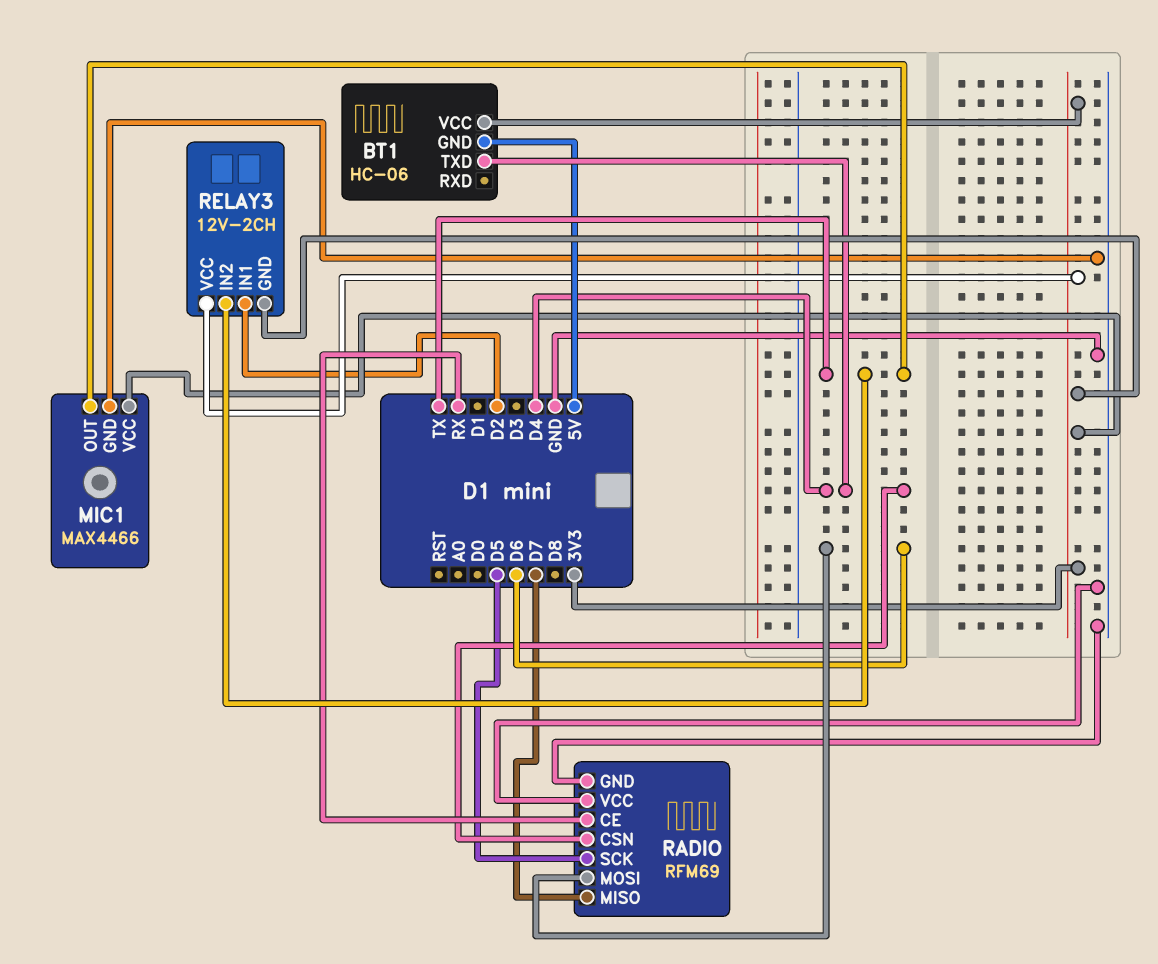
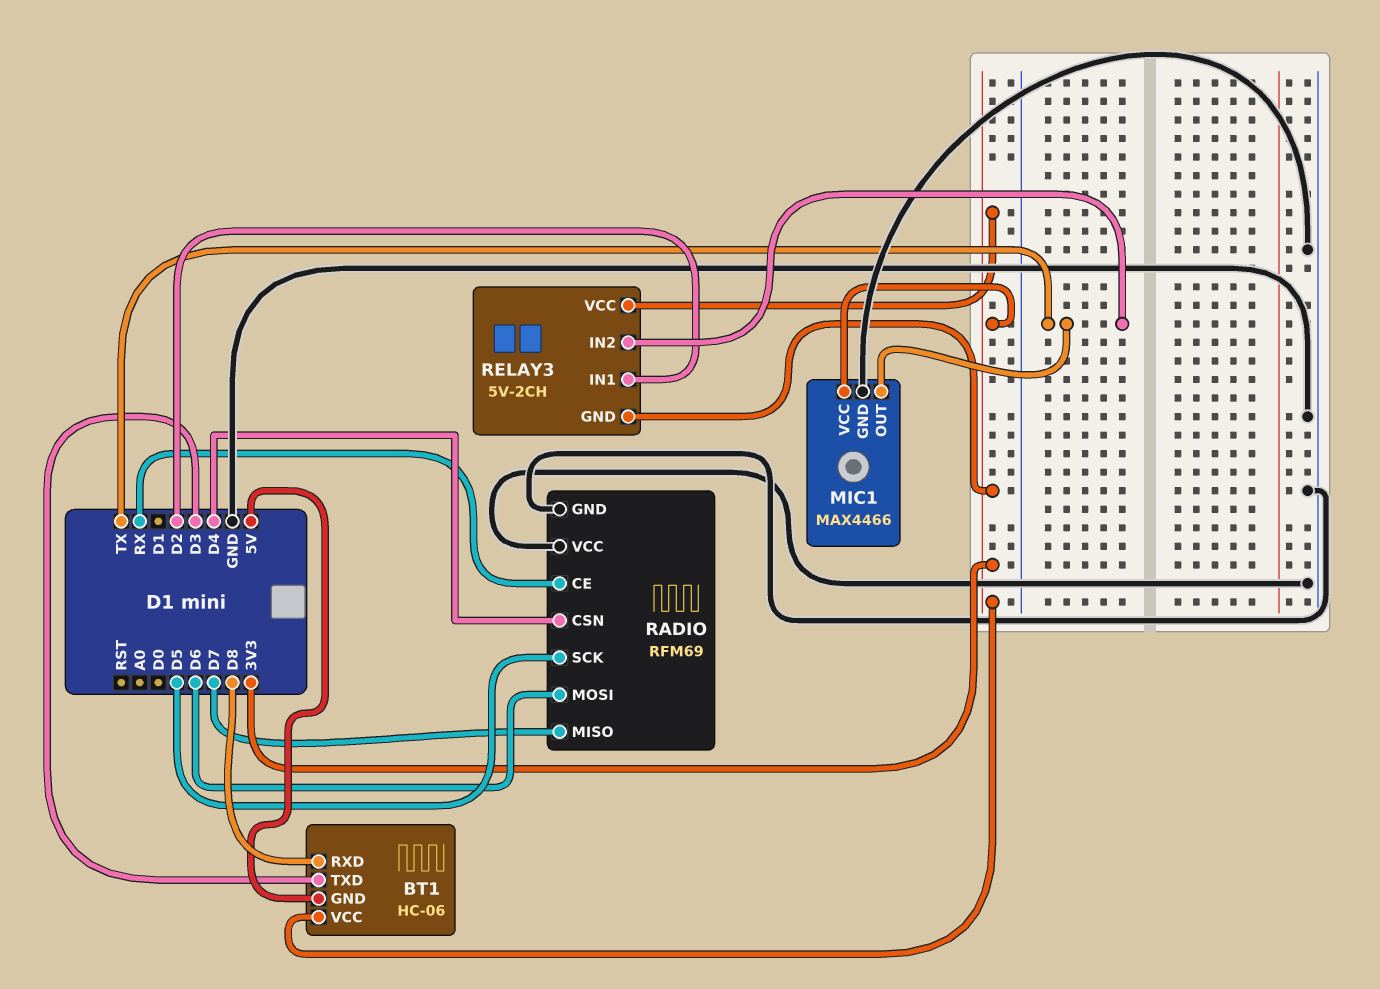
BT1 pin RXD: none -> D8
BT1 pin TXD: D4 -> D3
RELAY3: 12V-2CH -> 5V-2CH

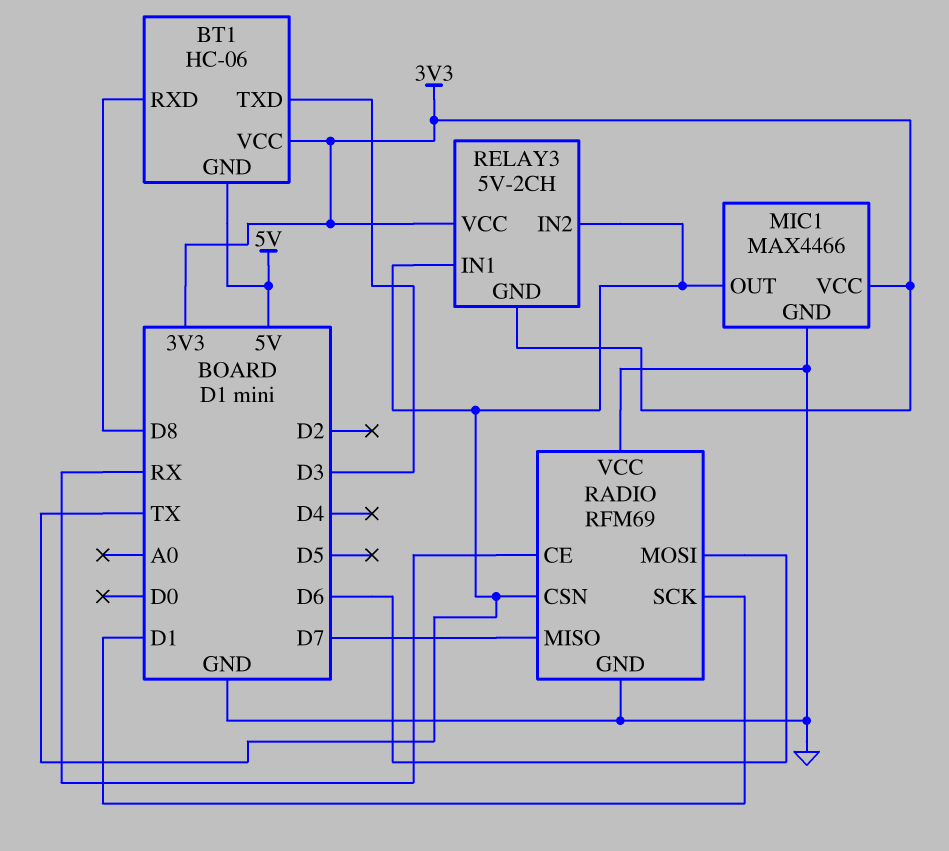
RADIO pin CSN: D4 -> TX
RADIO pin SCK: D5 -> D1
RELAY3 pin IN1: D2 -> TX

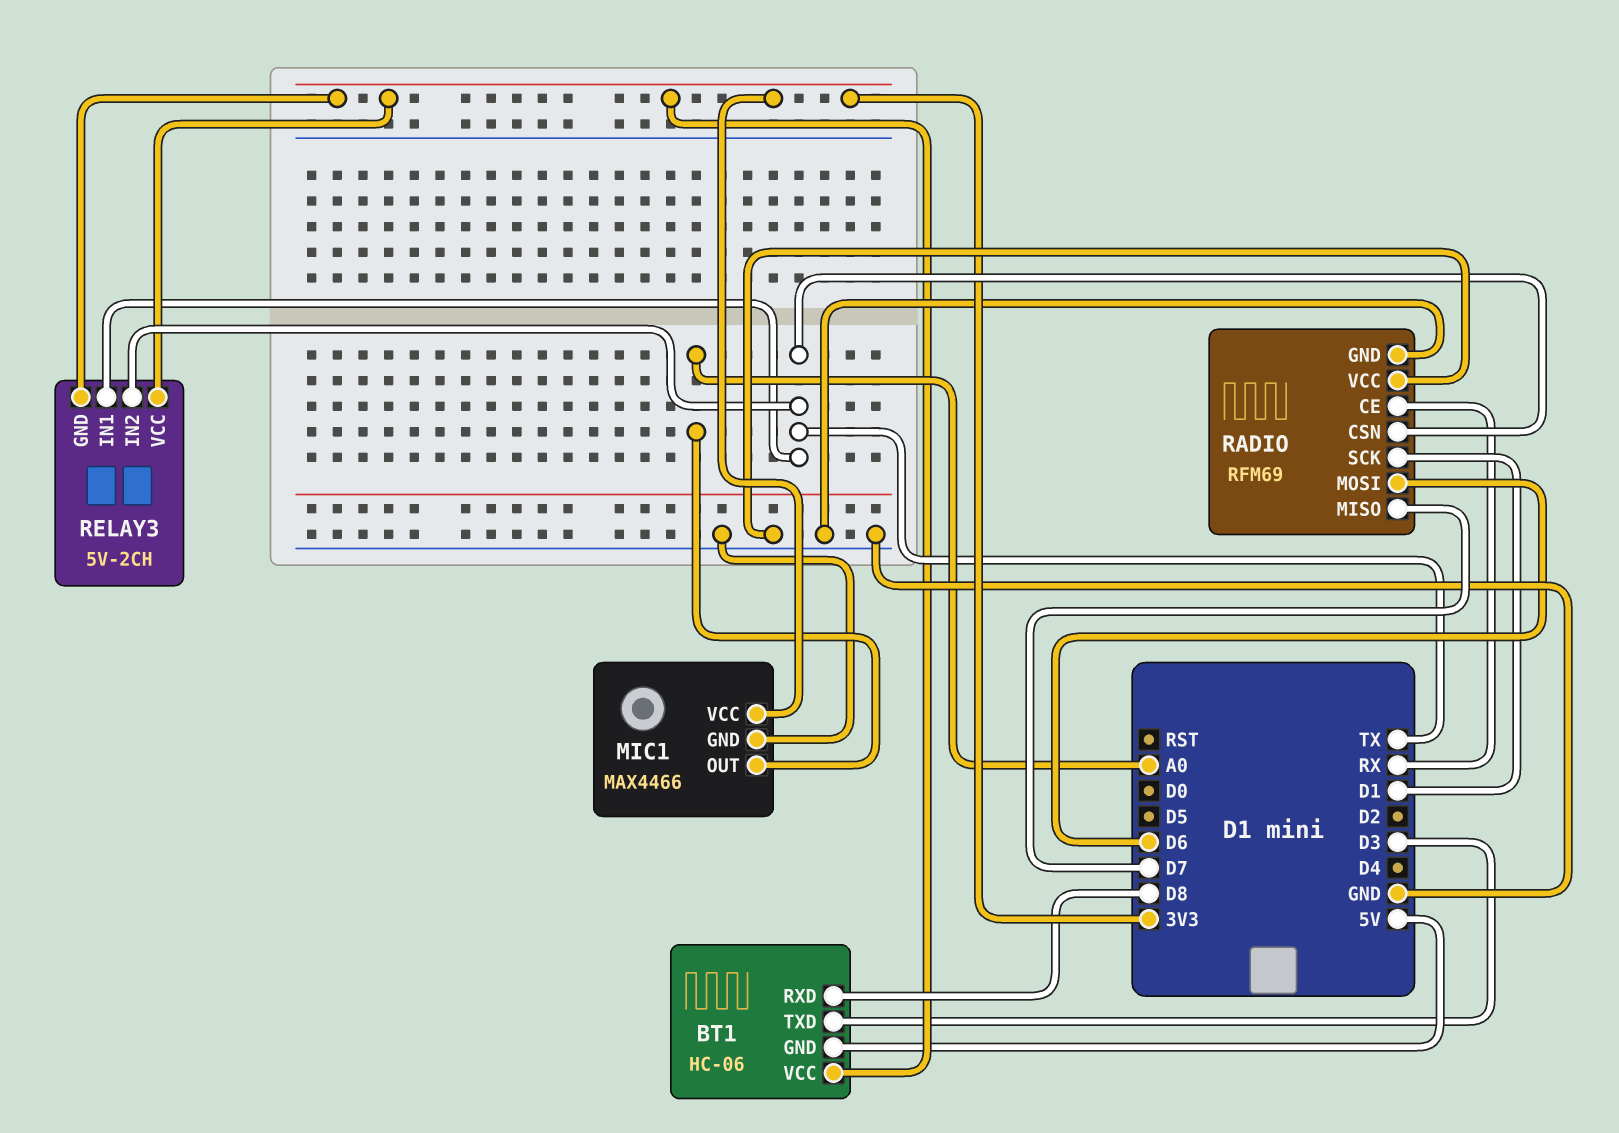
MIC1 pin OUT: TX -> A0

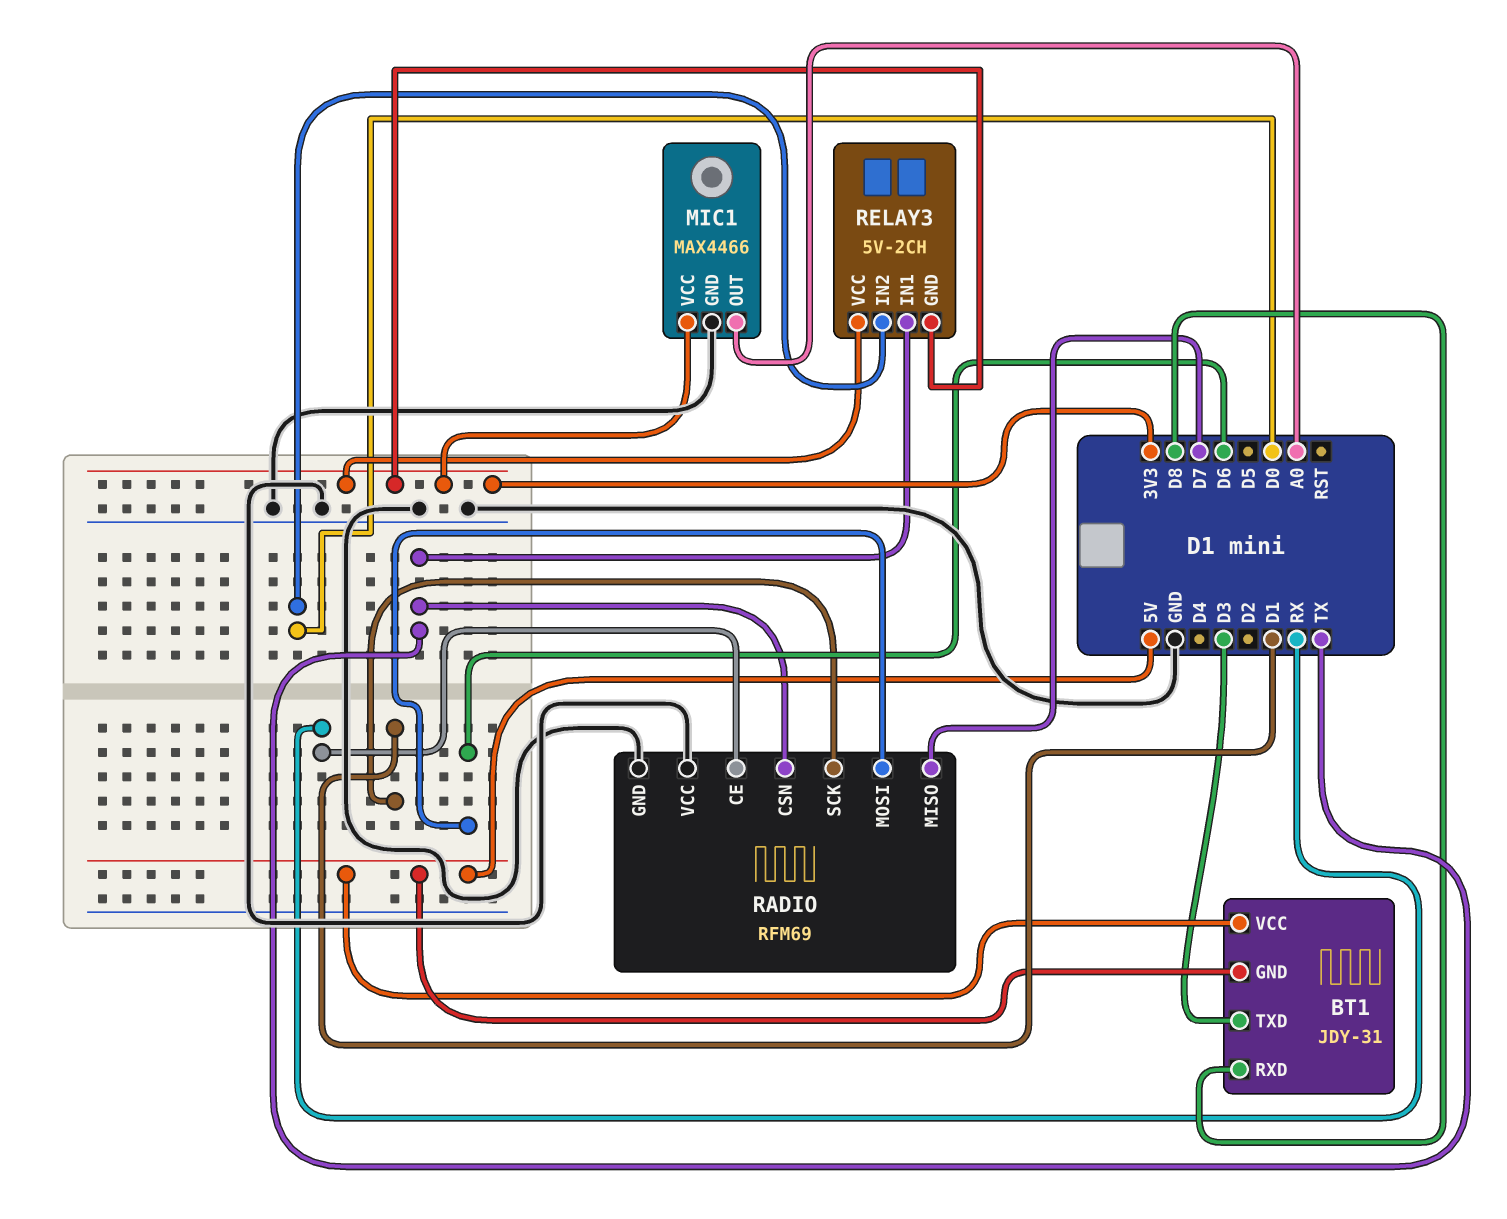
BT1: HC-06 -> JDY-31
BT1 pin VCC: 3V3 -> 5V
RELAY3 pin IN2: TX -> D0

